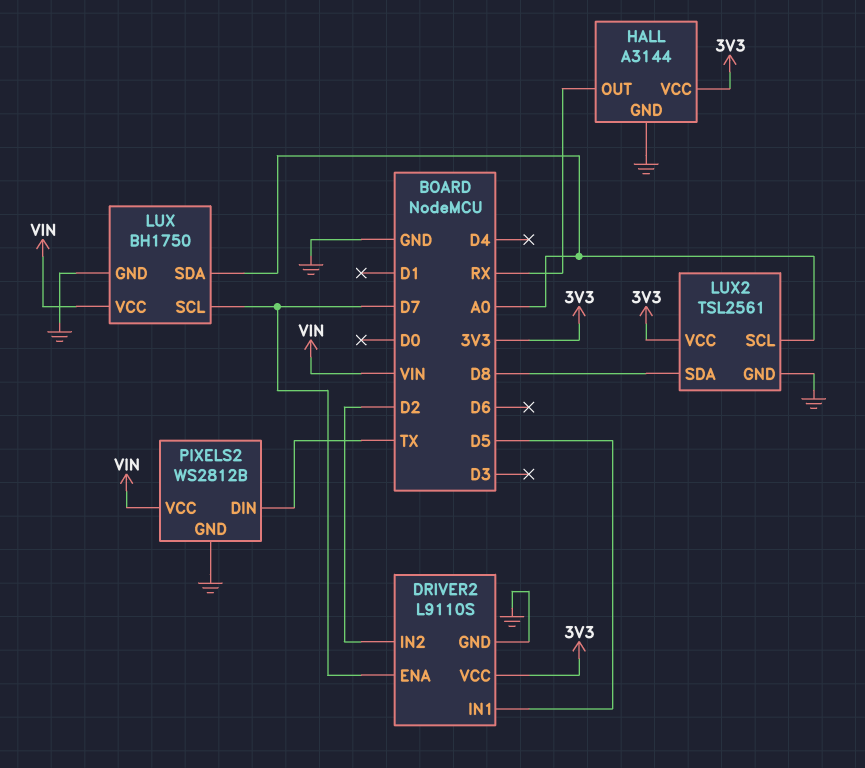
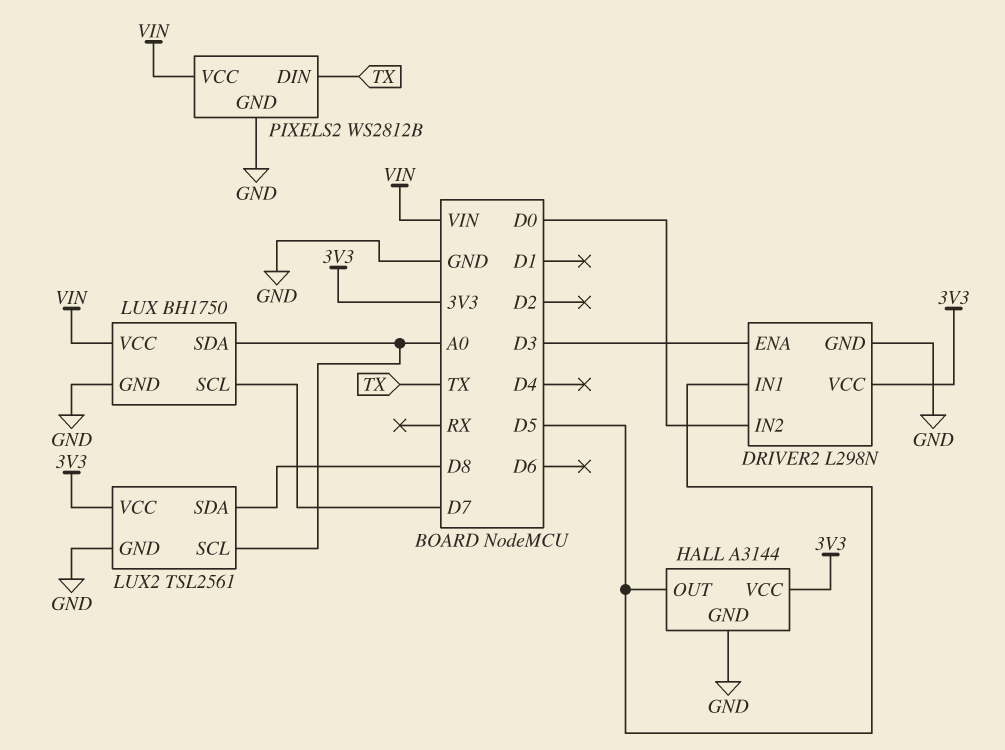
DRIVER2: L9110S -> L298N
DRIVER2 pin ENA: D7 -> D3
DRIVER2 pin IN2: D2 -> D0
HALL pin OUT: RX -> D5

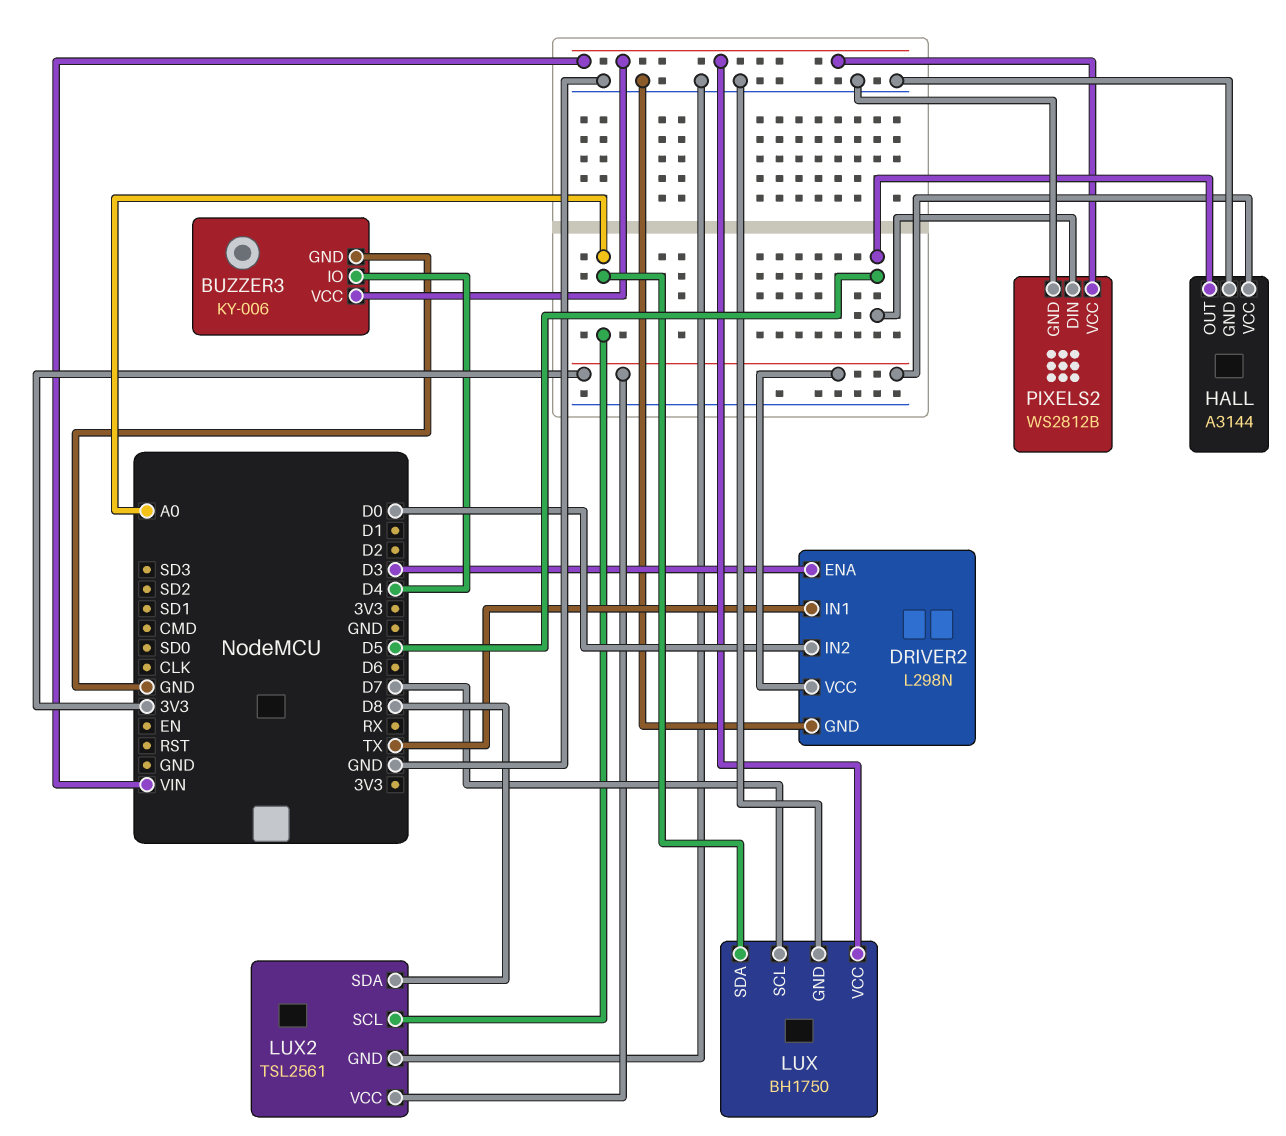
BUZZER3: none -> KY-006
BUZZER3 pin GND: none -> GND
BUZZER3 pin IO: none -> D4
BUZZER3 pin VCC: none -> VIN
DRIVER2 pin IN1: D5 -> TX
PIXELS2 pin DIN: TX -> D5

